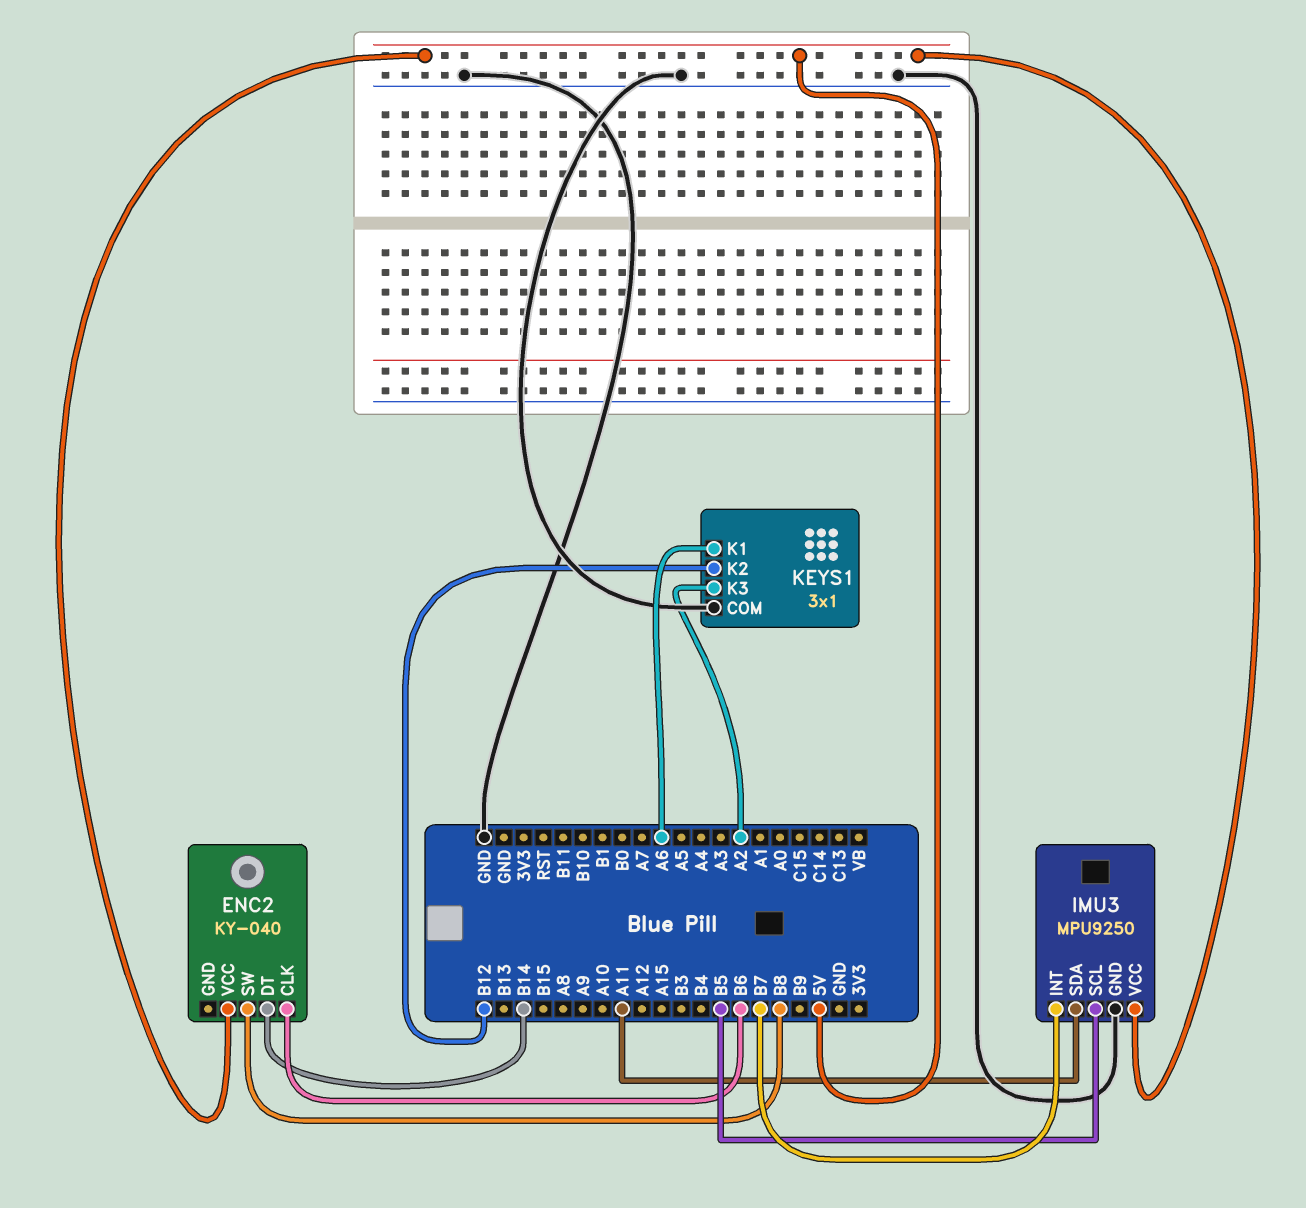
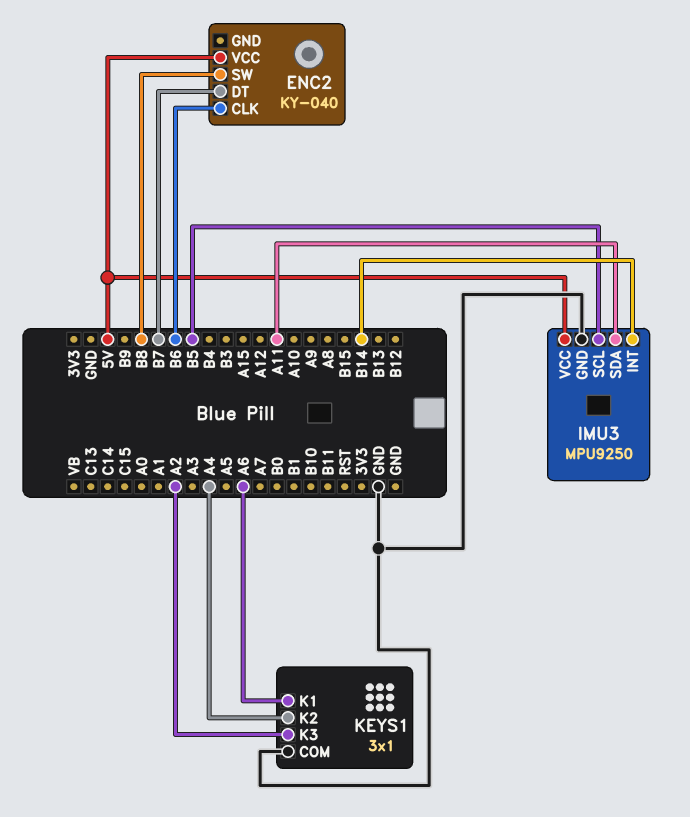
ENC2 pin DT: B14 -> B7
IMU3 pin INT: B7 -> B14
KEYS1 pin K2: B12 -> A4

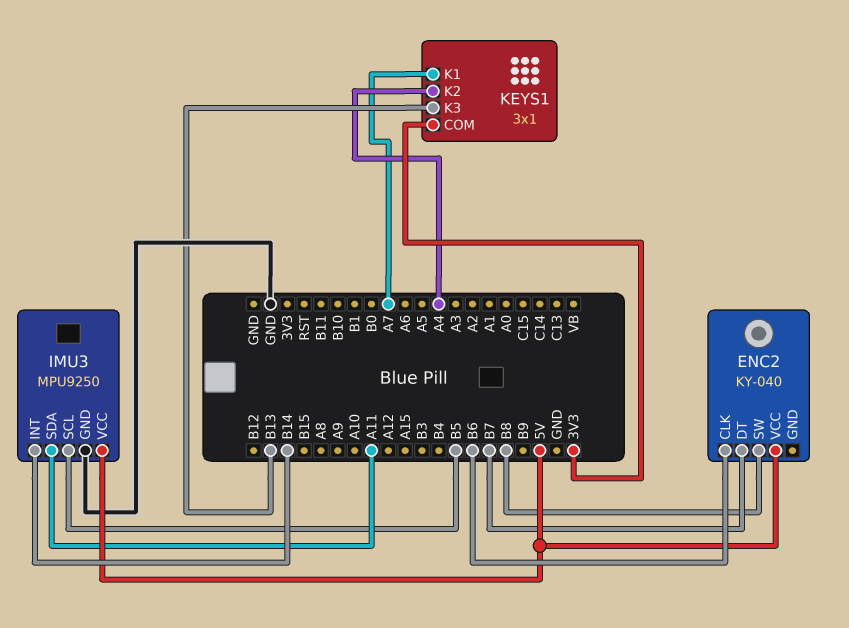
KEYS1 pin COM: GND -> 3V3
KEYS1 pin K1: A6 -> A7
KEYS1 pin K3: A2 -> B13

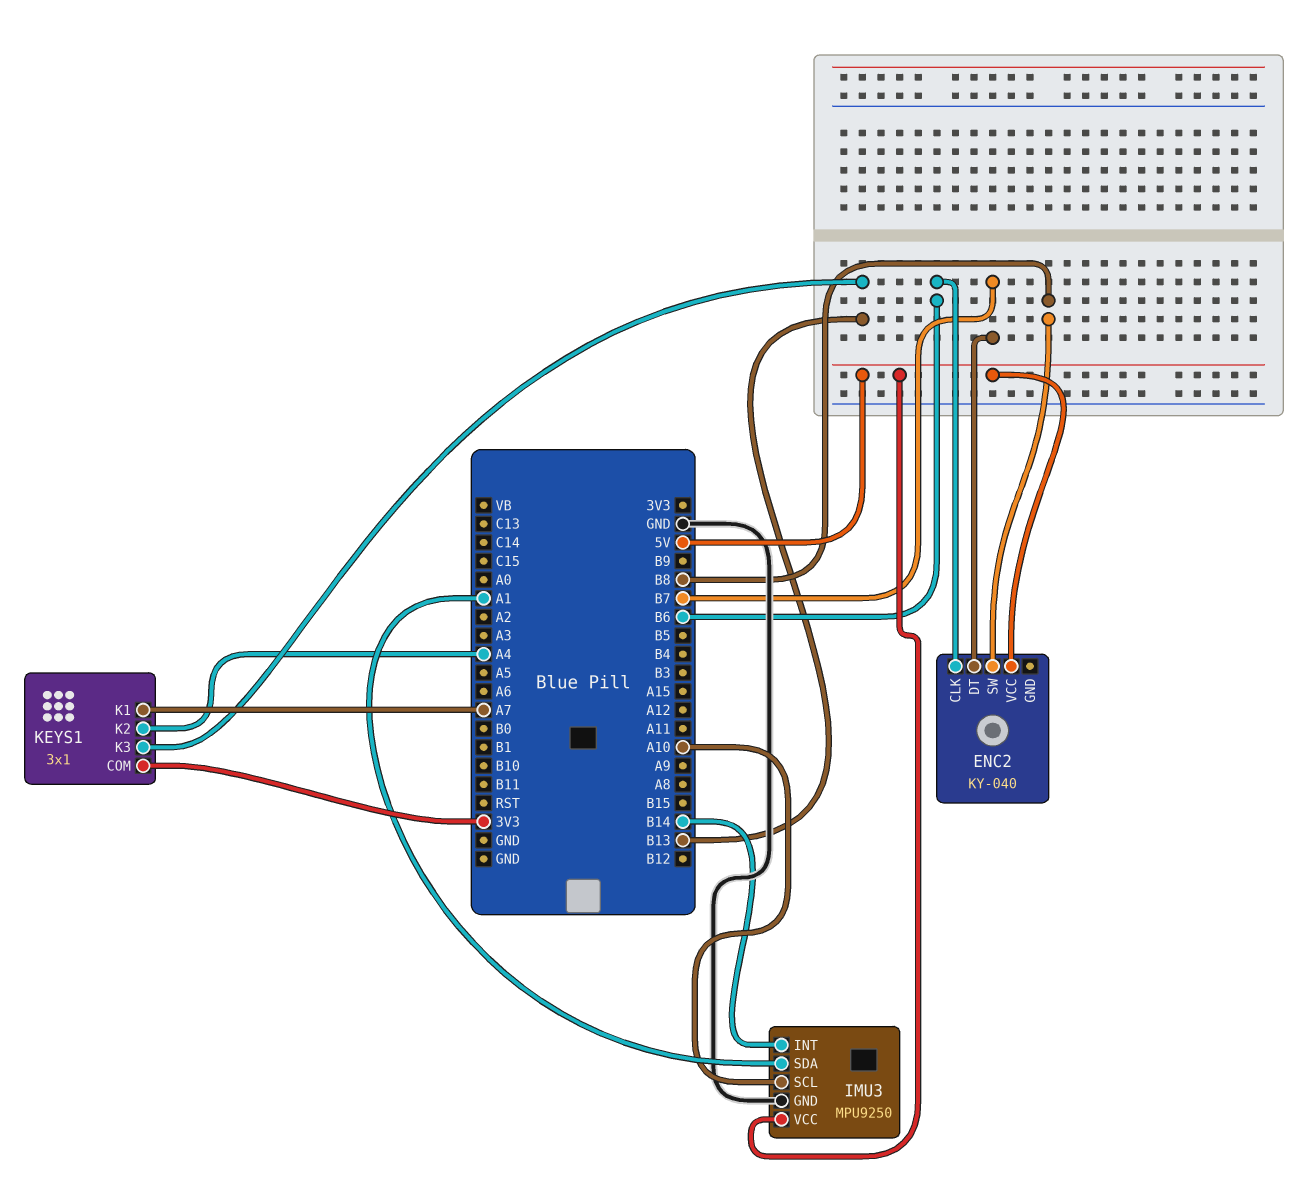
IMU3 pin SCL: B5 -> A10
IMU3 pin SDA: A11 -> A1

